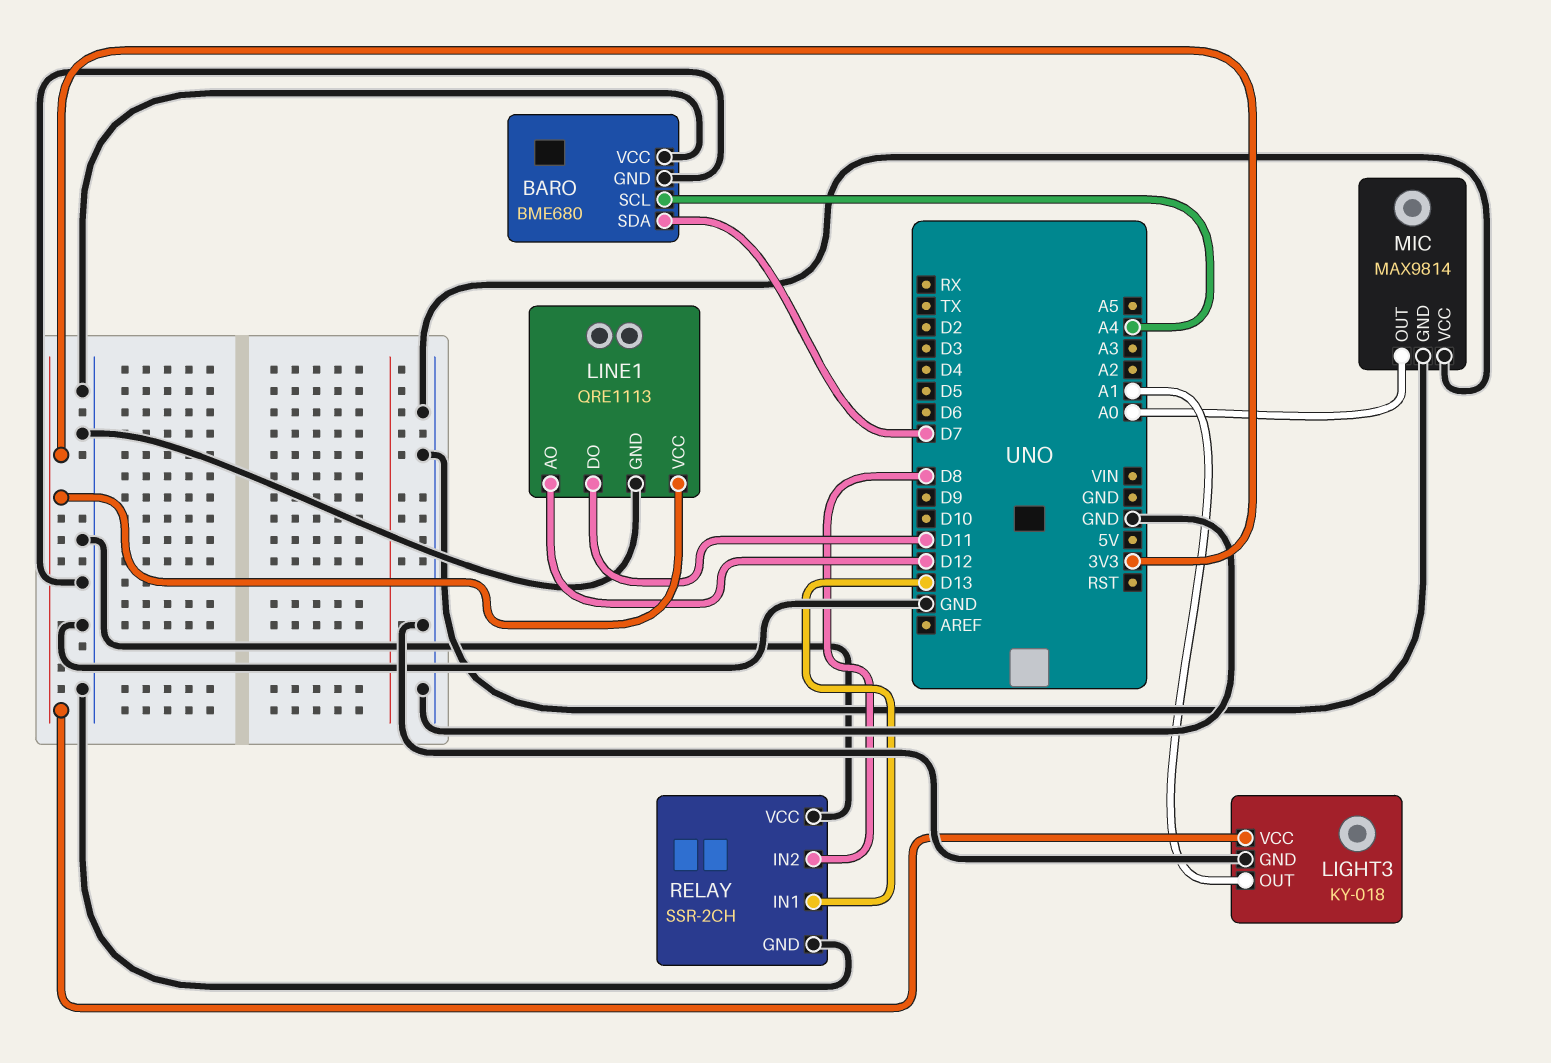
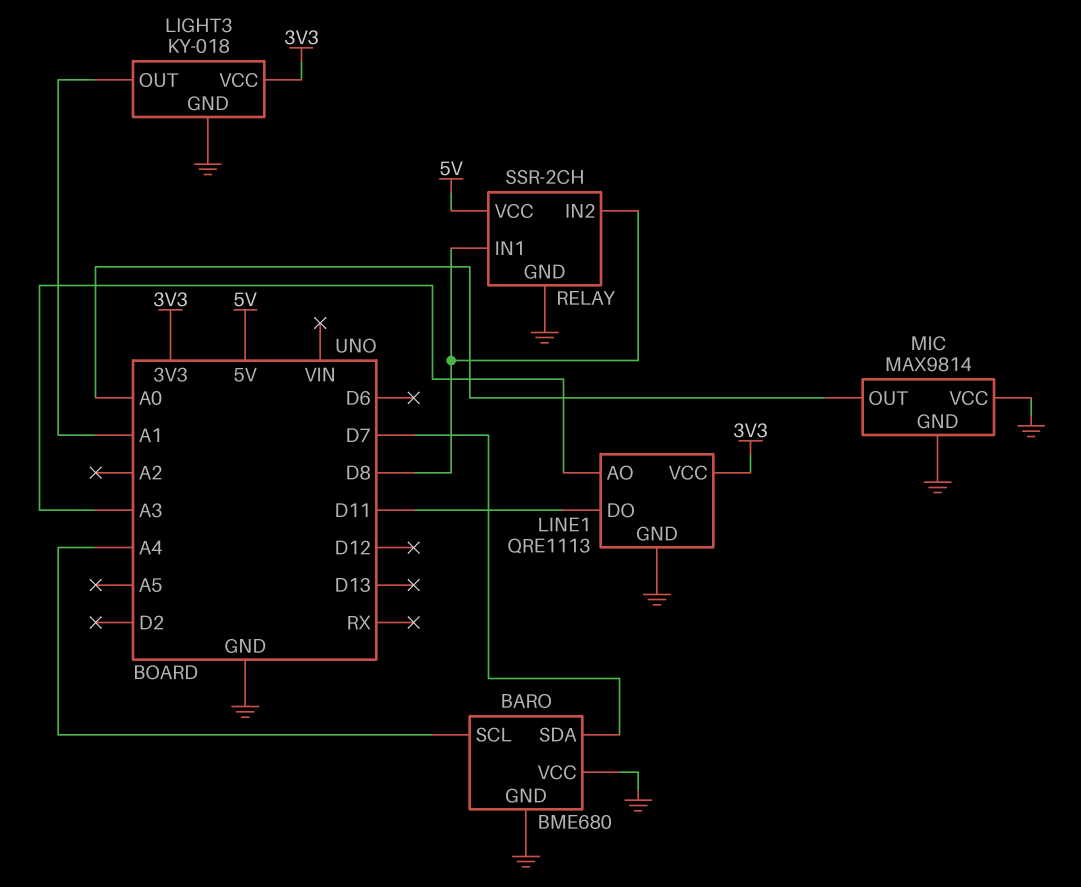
LINE1 pin AO: D12 -> A3
RELAY pin IN1: D13 -> D8
RELAY pin VCC: GND -> 5V

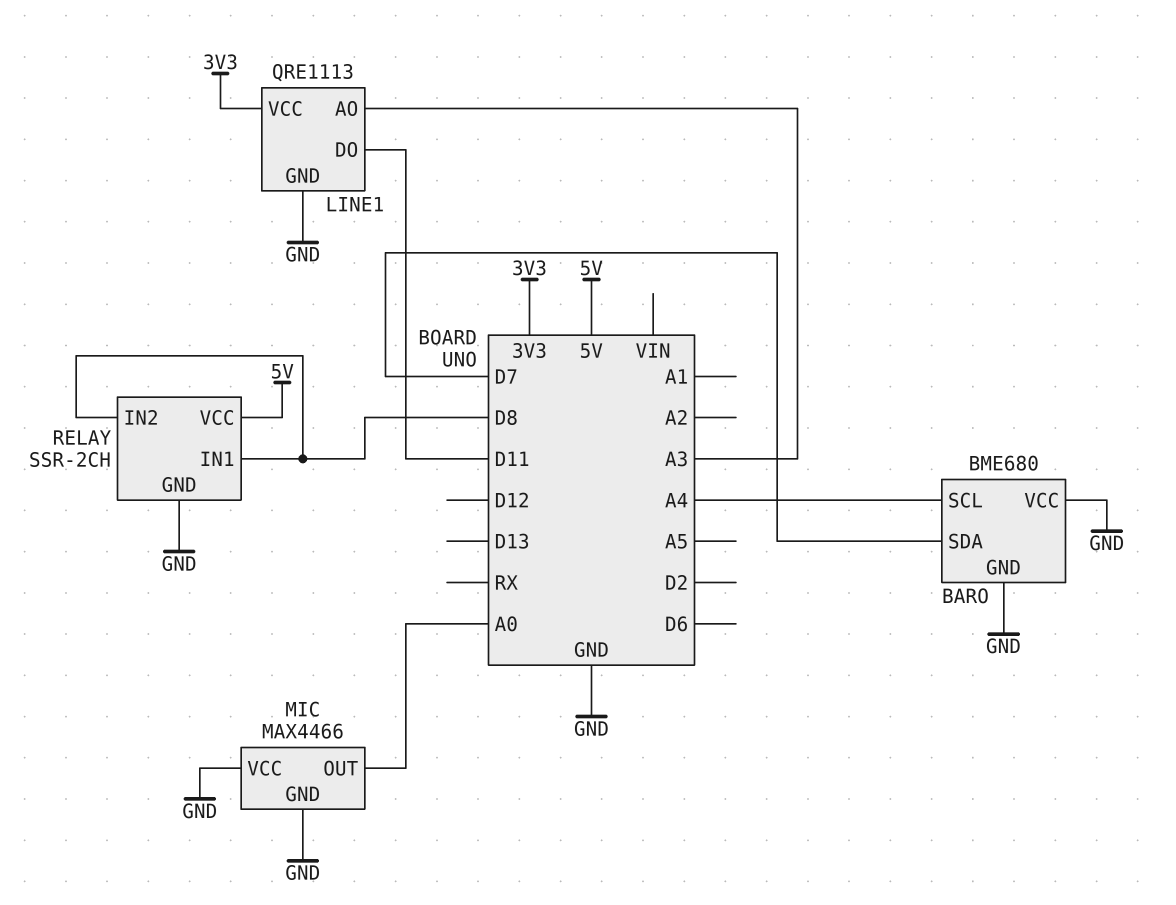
LIGHT3: KY-018 -> none
LIGHT3 pin GND: GND -> none
LIGHT3 pin OUT: A1 -> none
LIGHT3 pin VCC: 3V3 -> none
MIC: MAX9814 -> MAX4466

